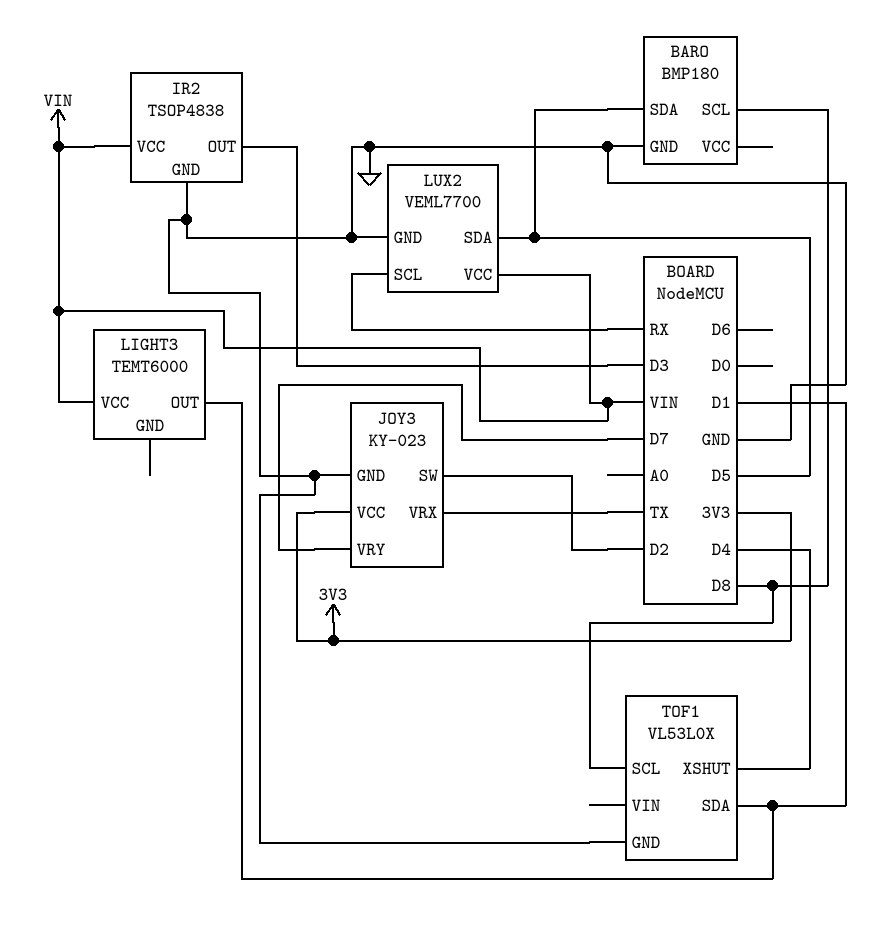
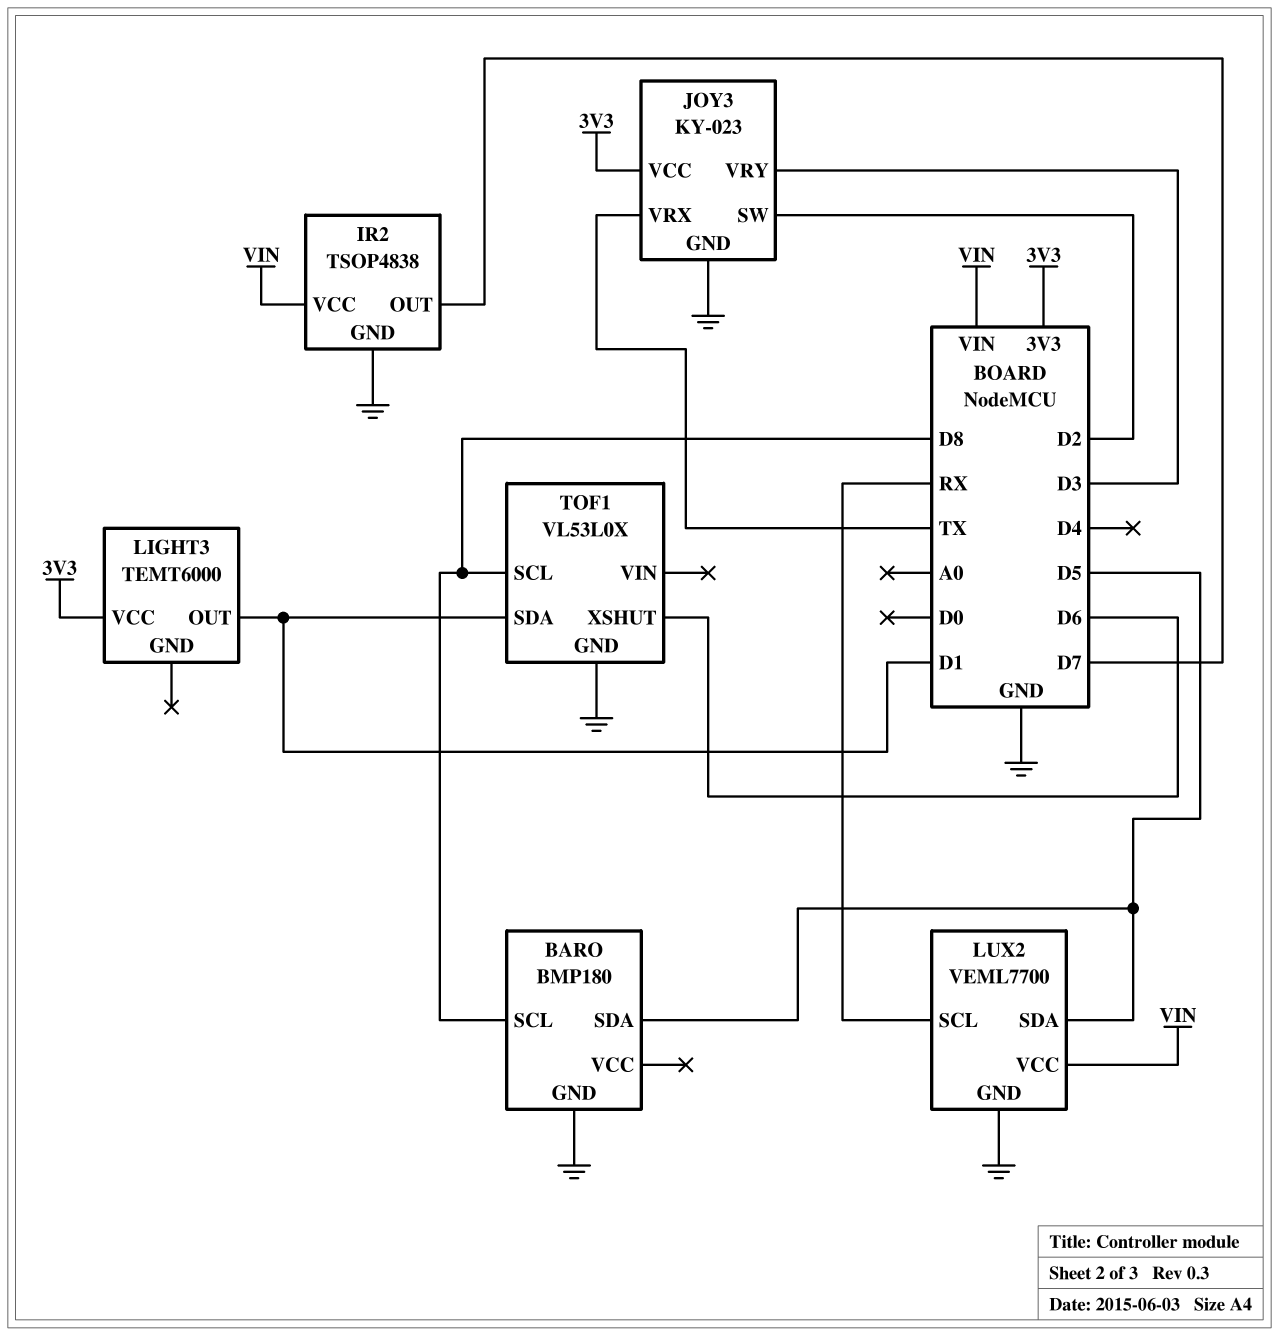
IR2 pin OUT: D3 -> D7
JOY3 pin VRY: D7 -> D3
LIGHT3 pin VCC: VIN -> 3V3
TOF1 pin XSHUT: D4 -> D6

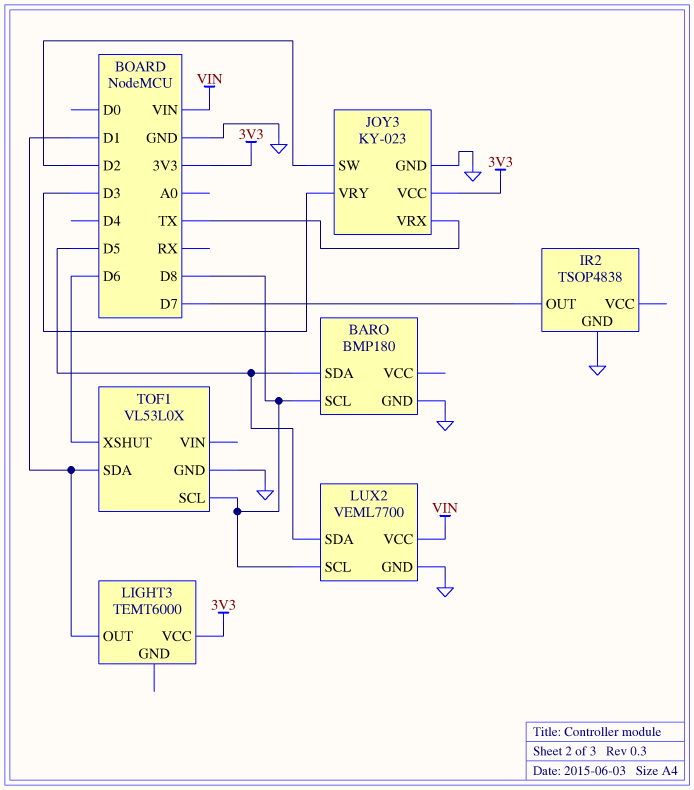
IR2 pin VCC: VIN -> none
LUX2 pin SCL: RX -> D8

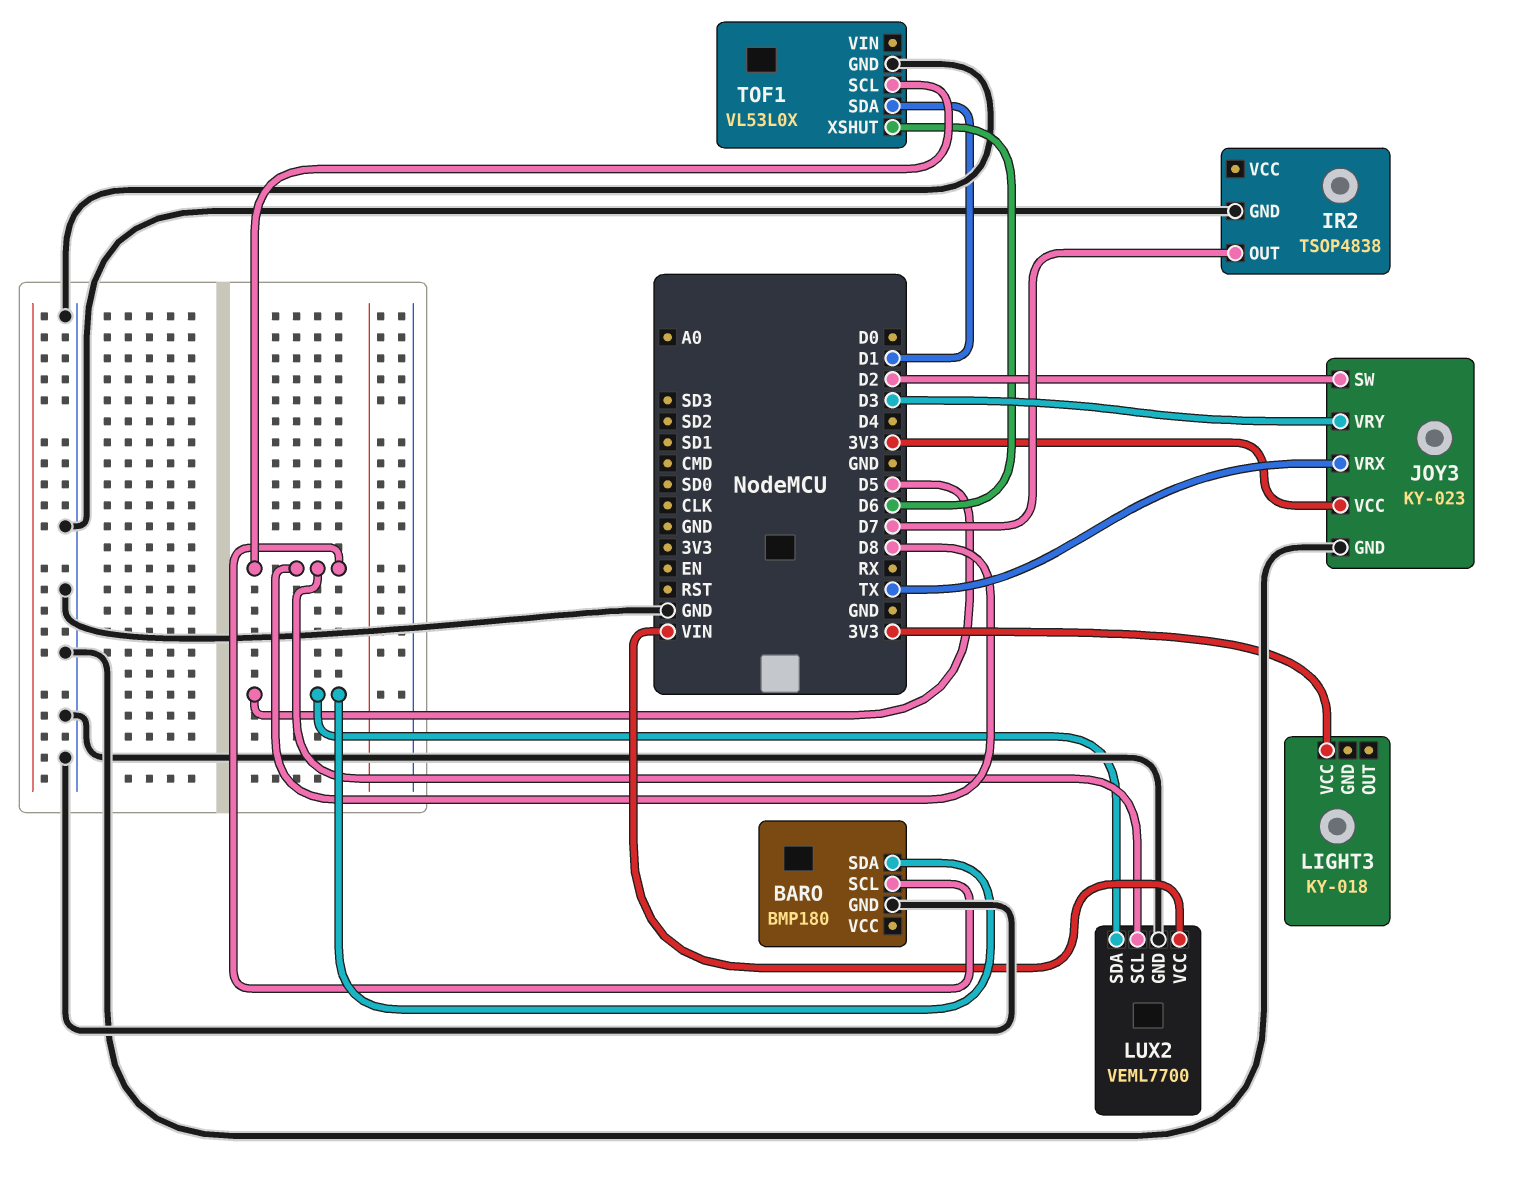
LIGHT3: TEMT6000 -> KY-018
LIGHT3 pin OUT: D1 -> none

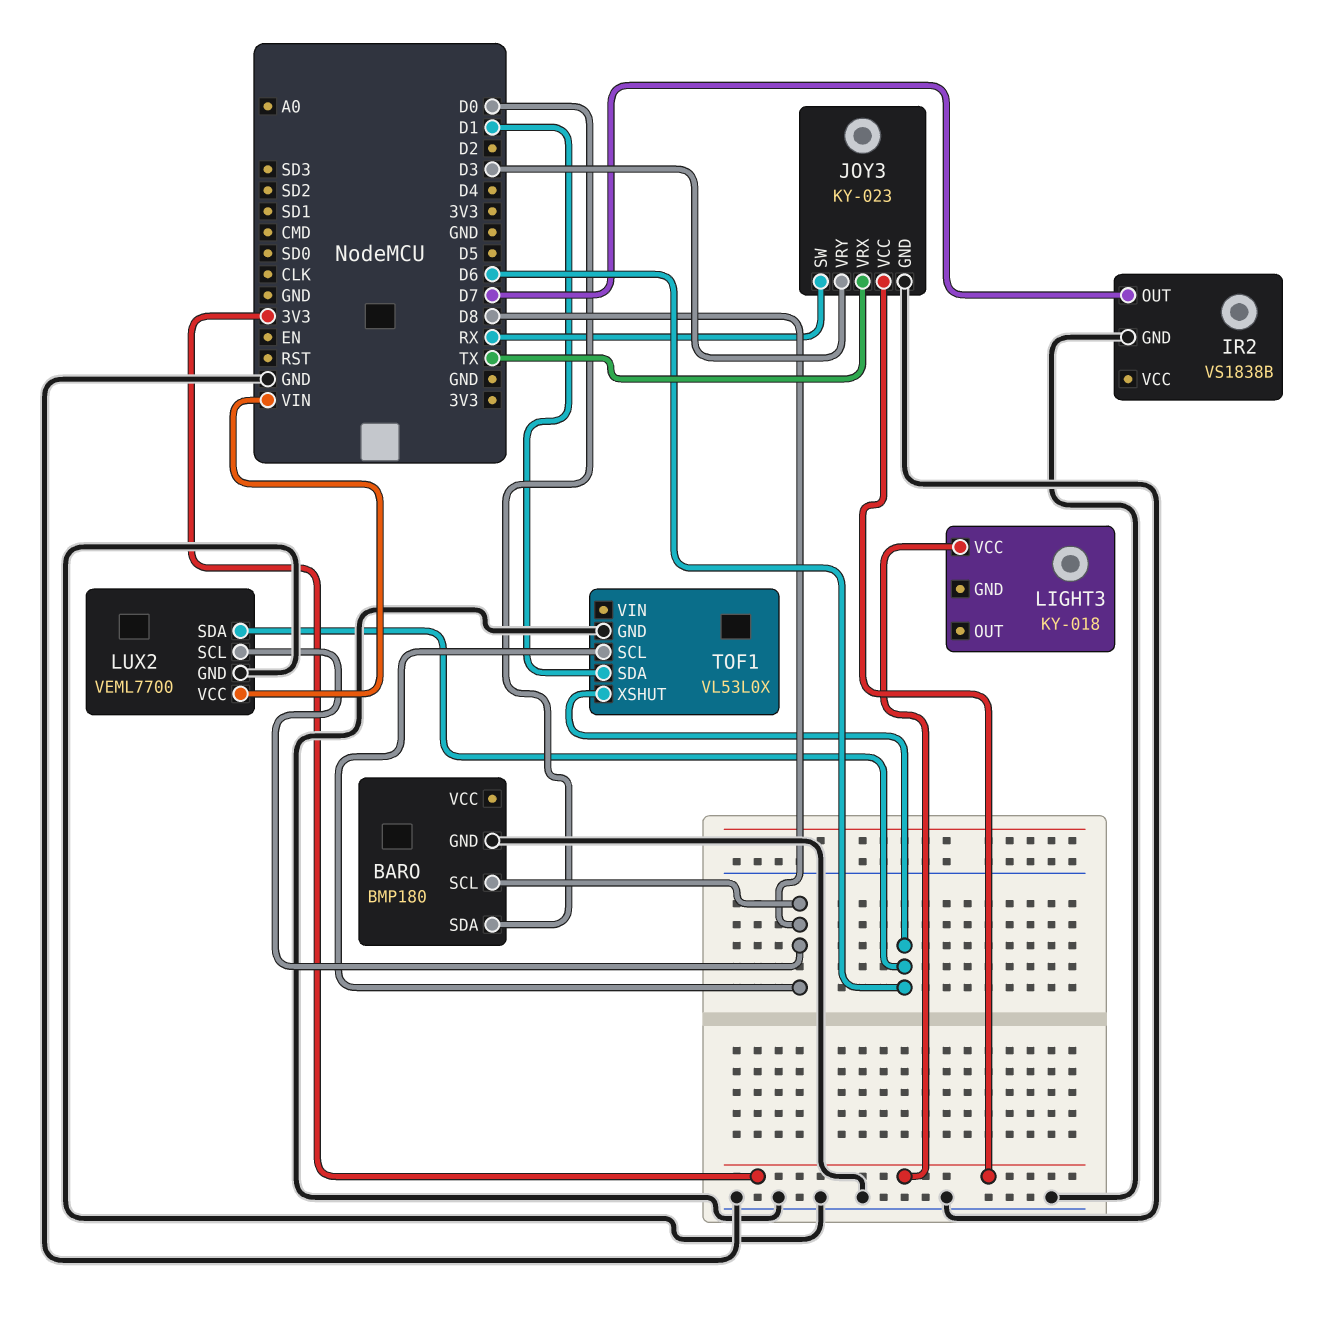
BARO pin SDA: D5 -> D0
IR2: TSOP4838 -> VS1838B
JOY3 pin SW: D2 -> RX
LUX2 pin SDA: D5 -> D6

